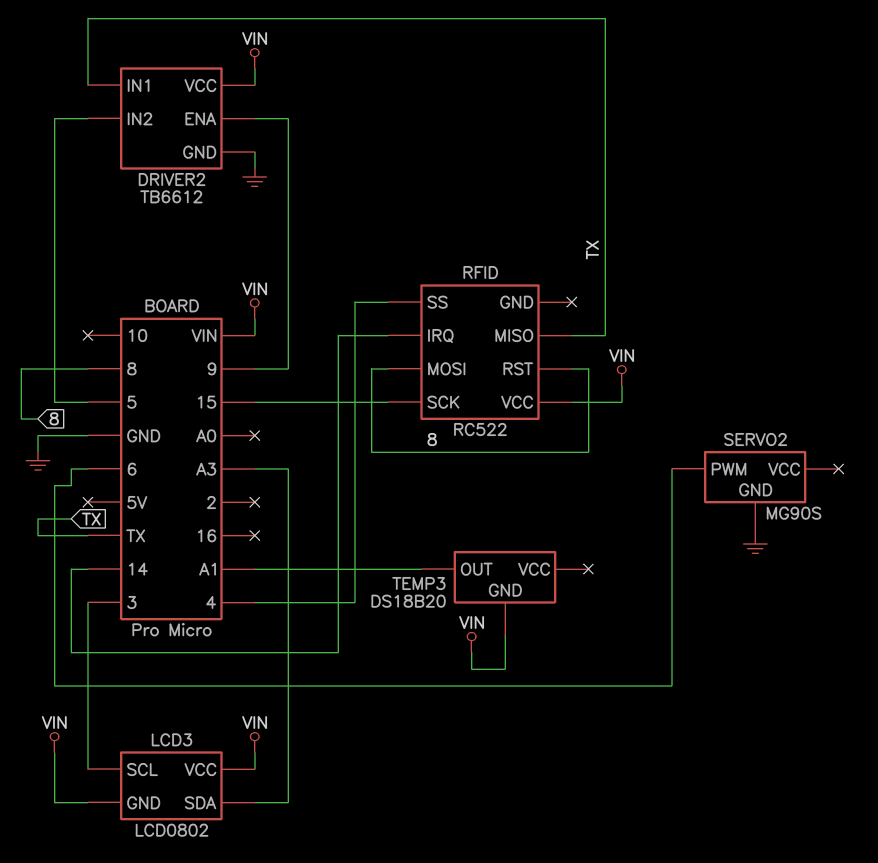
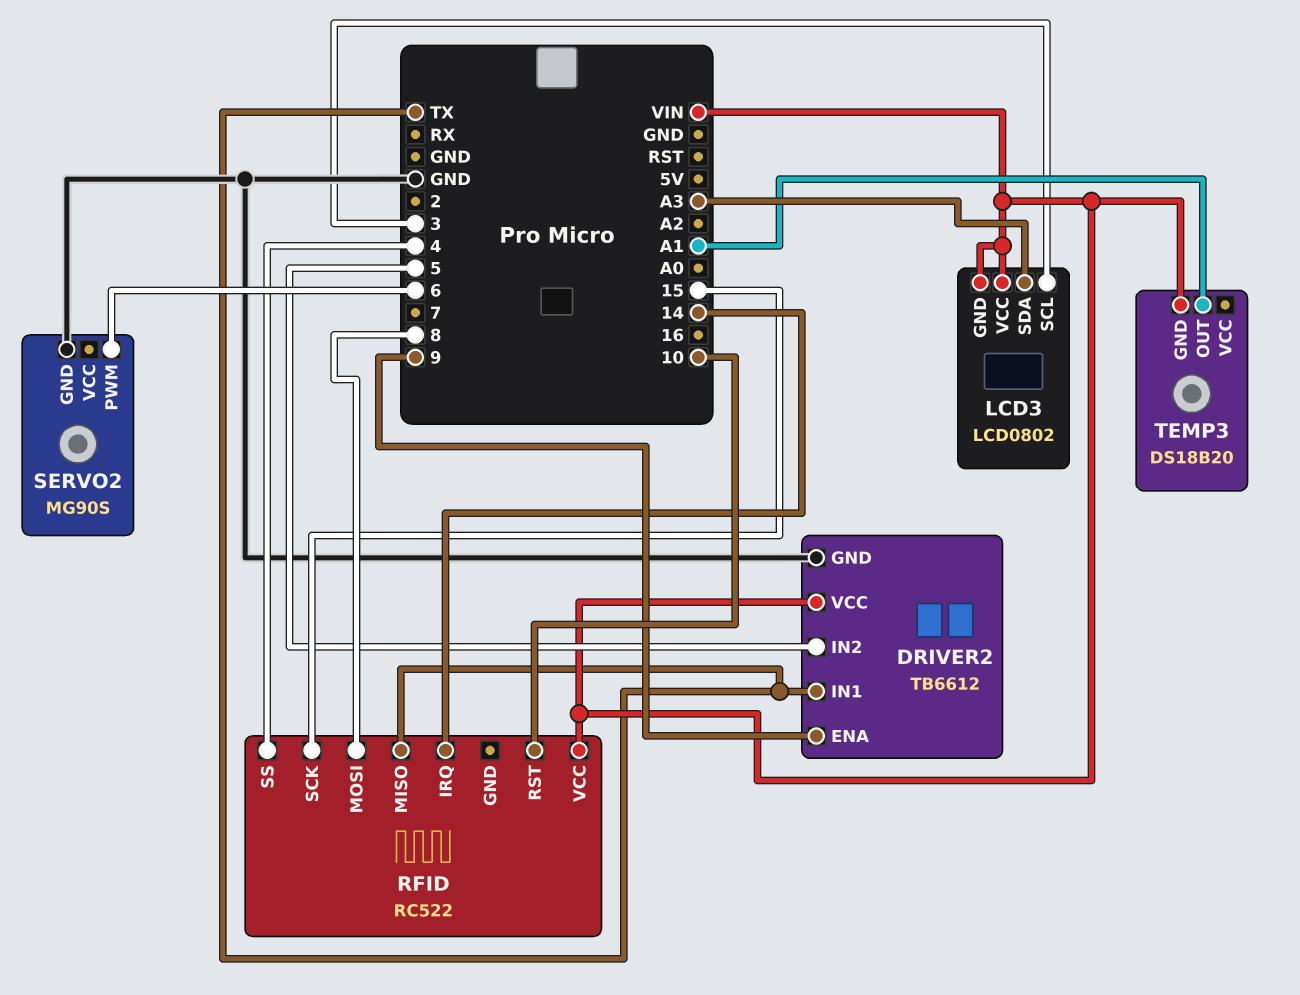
RFID pin RST: 8 -> 10

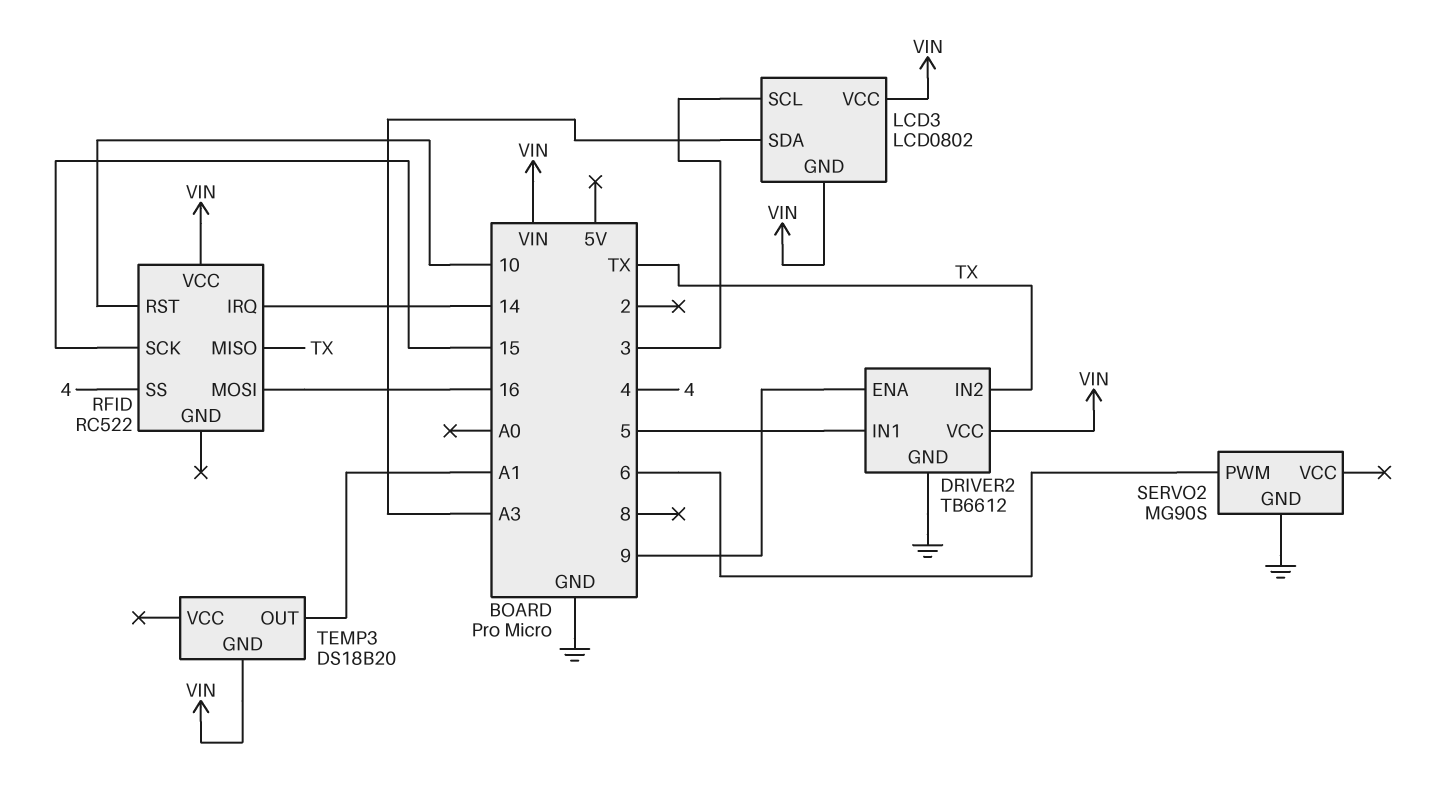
DRIVER2 pin IN1: TX -> 5
DRIVER2 pin IN2: 5 -> TX
RFID pin MOSI: 8 -> 16

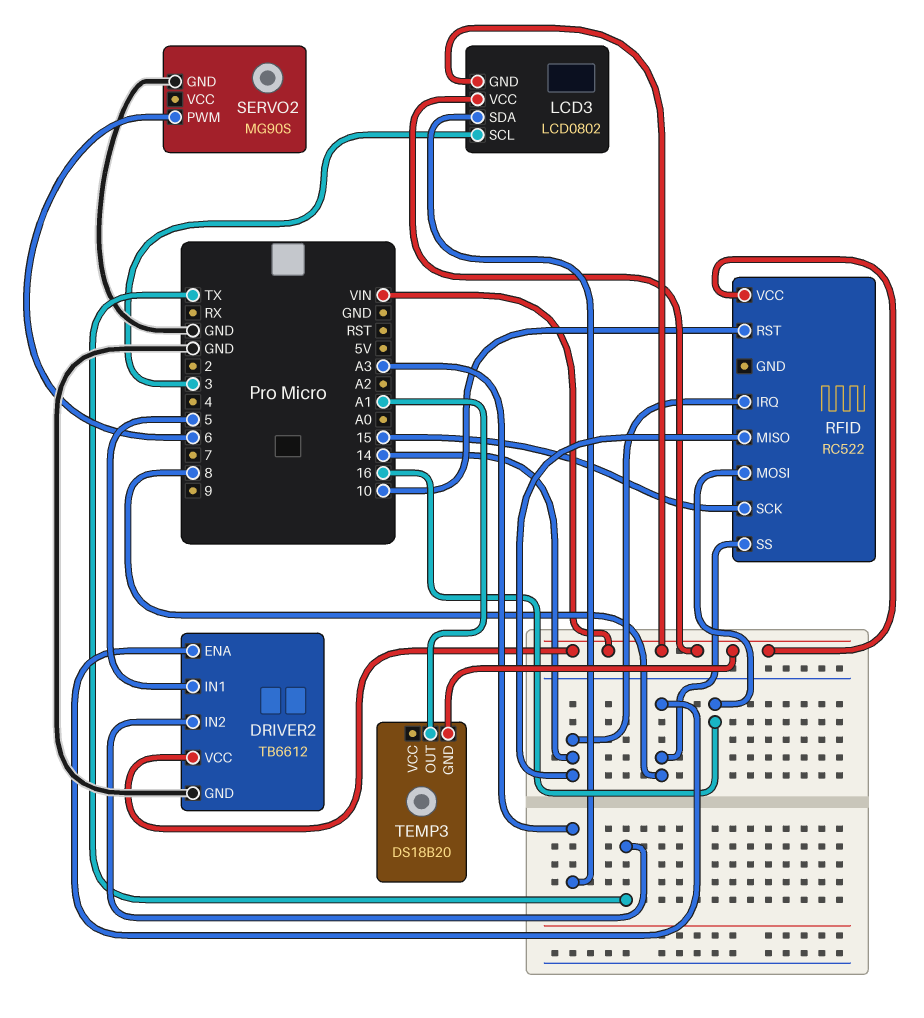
DRIVER2 pin ENA: 9 -> 8
RFID pin MISO: TX -> 14
RFID pin SS: 4 -> 8

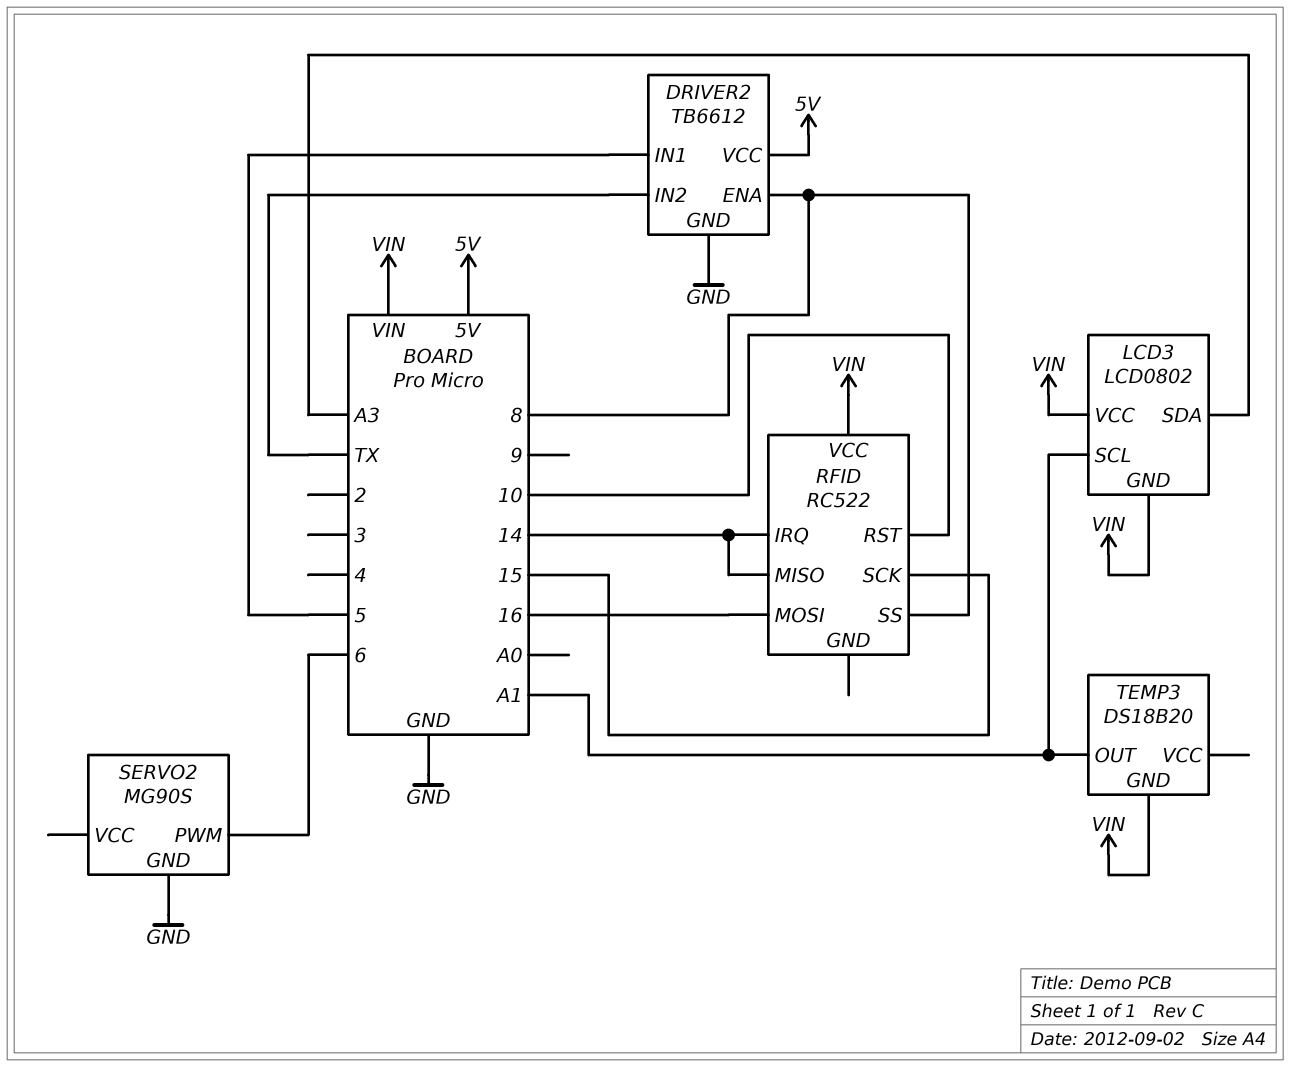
DRIVER2 pin VCC: VIN -> 5V
LCD3 pin SCL: 3 -> A1

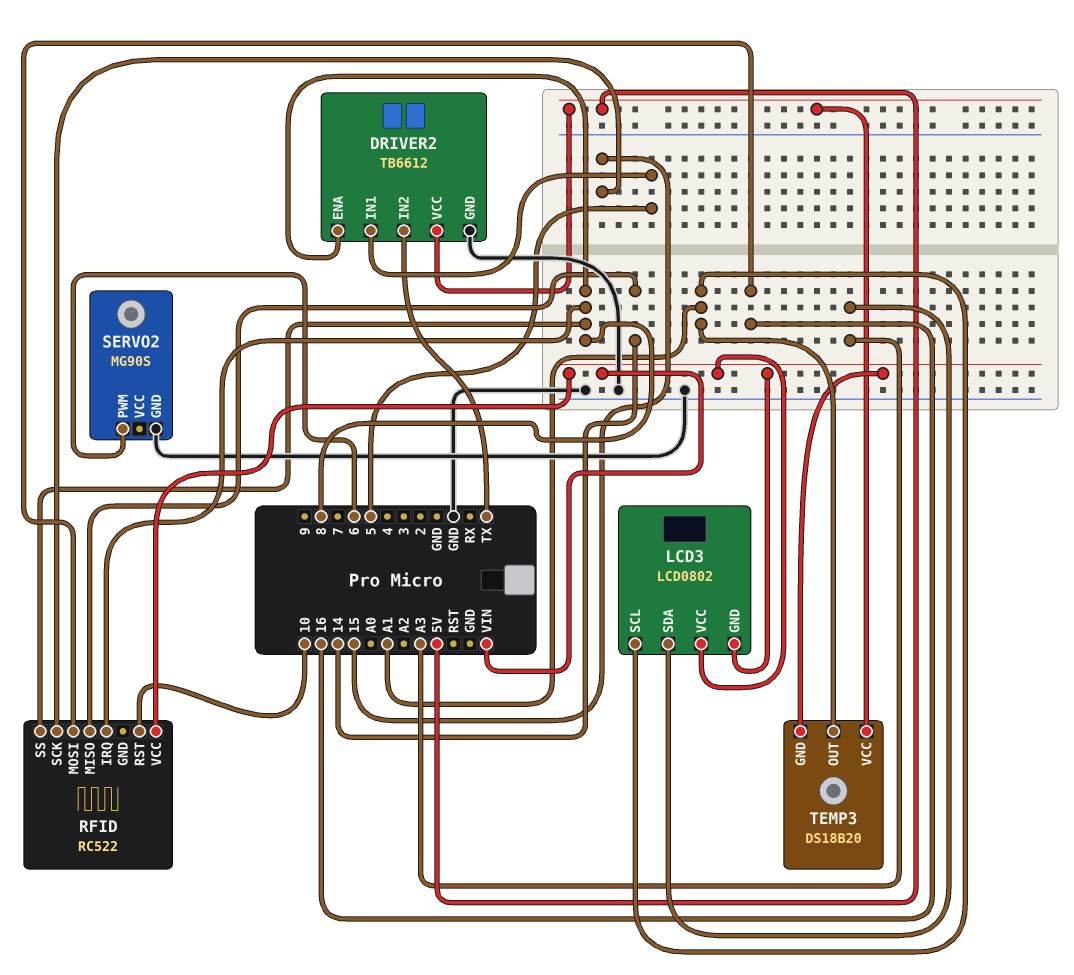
RFID pin IRQ: 14 -> 8
TEMP3 pin VCC: none -> 5V

